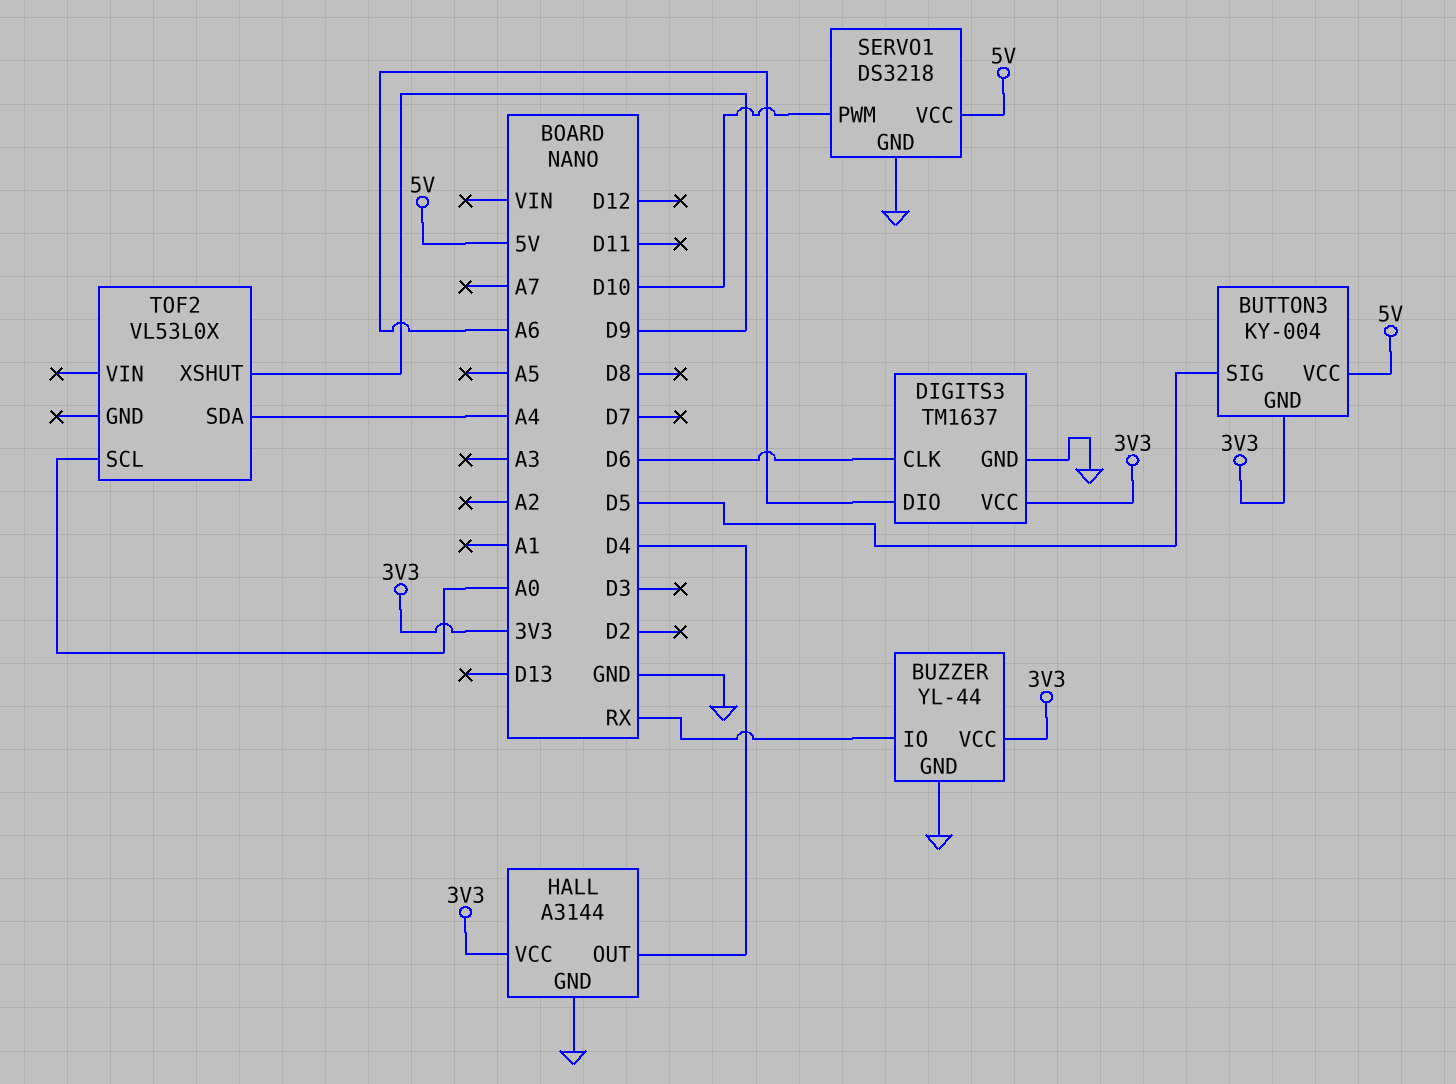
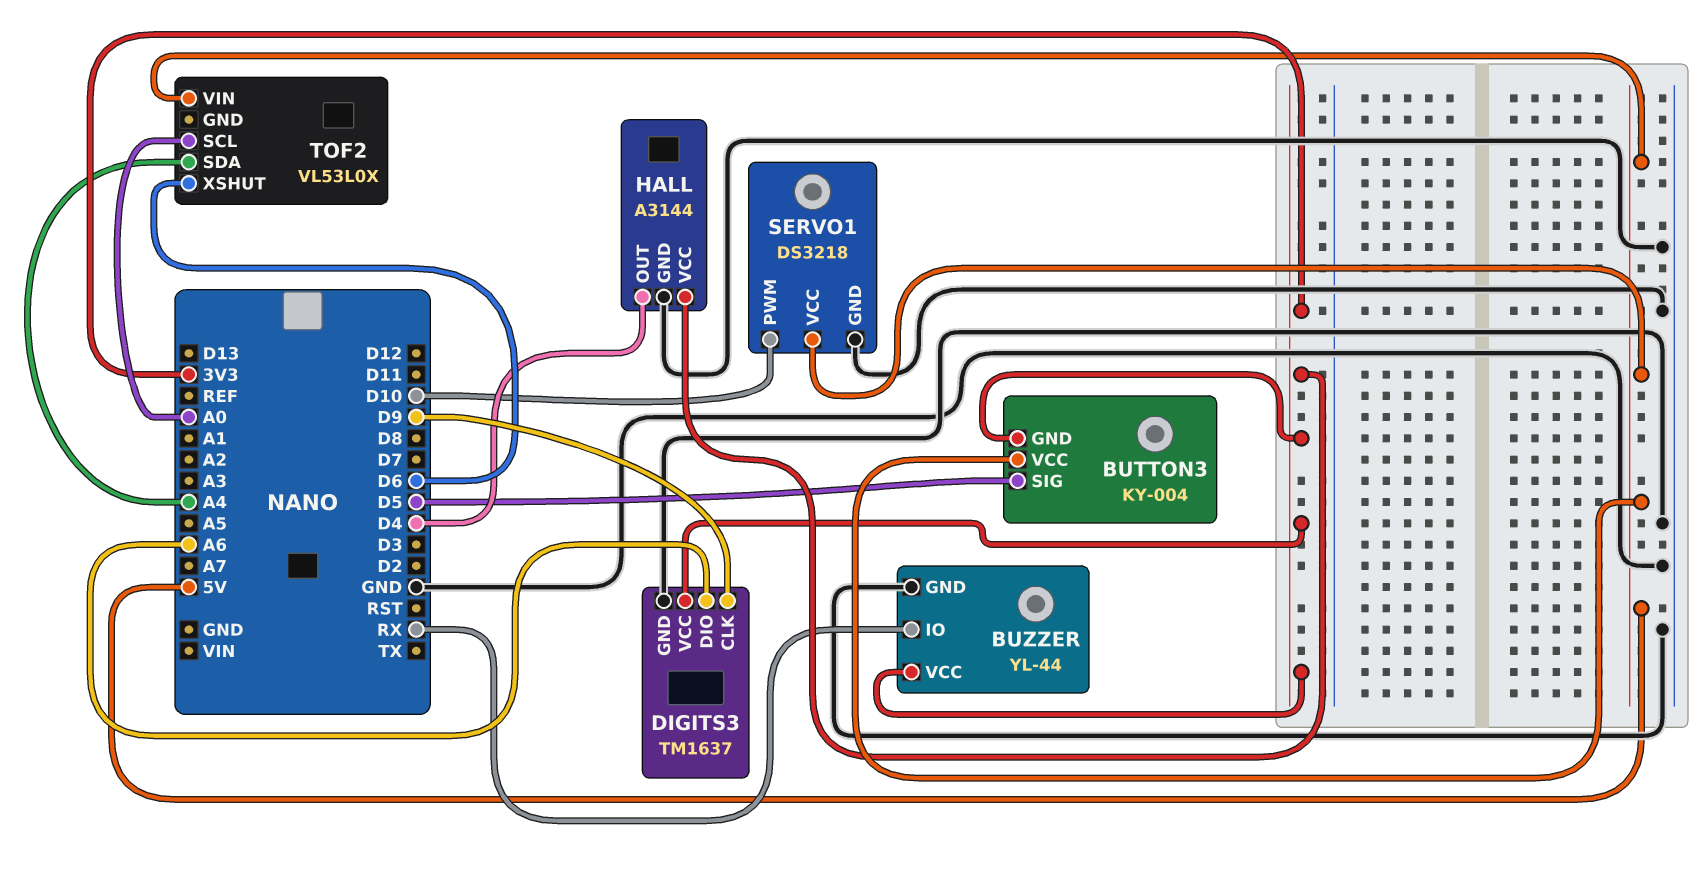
DIGITS3 pin CLK: D6 -> D9
TOF2 pin VIN: none -> 5V
TOF2 pin XSHUT: D9 -> D6

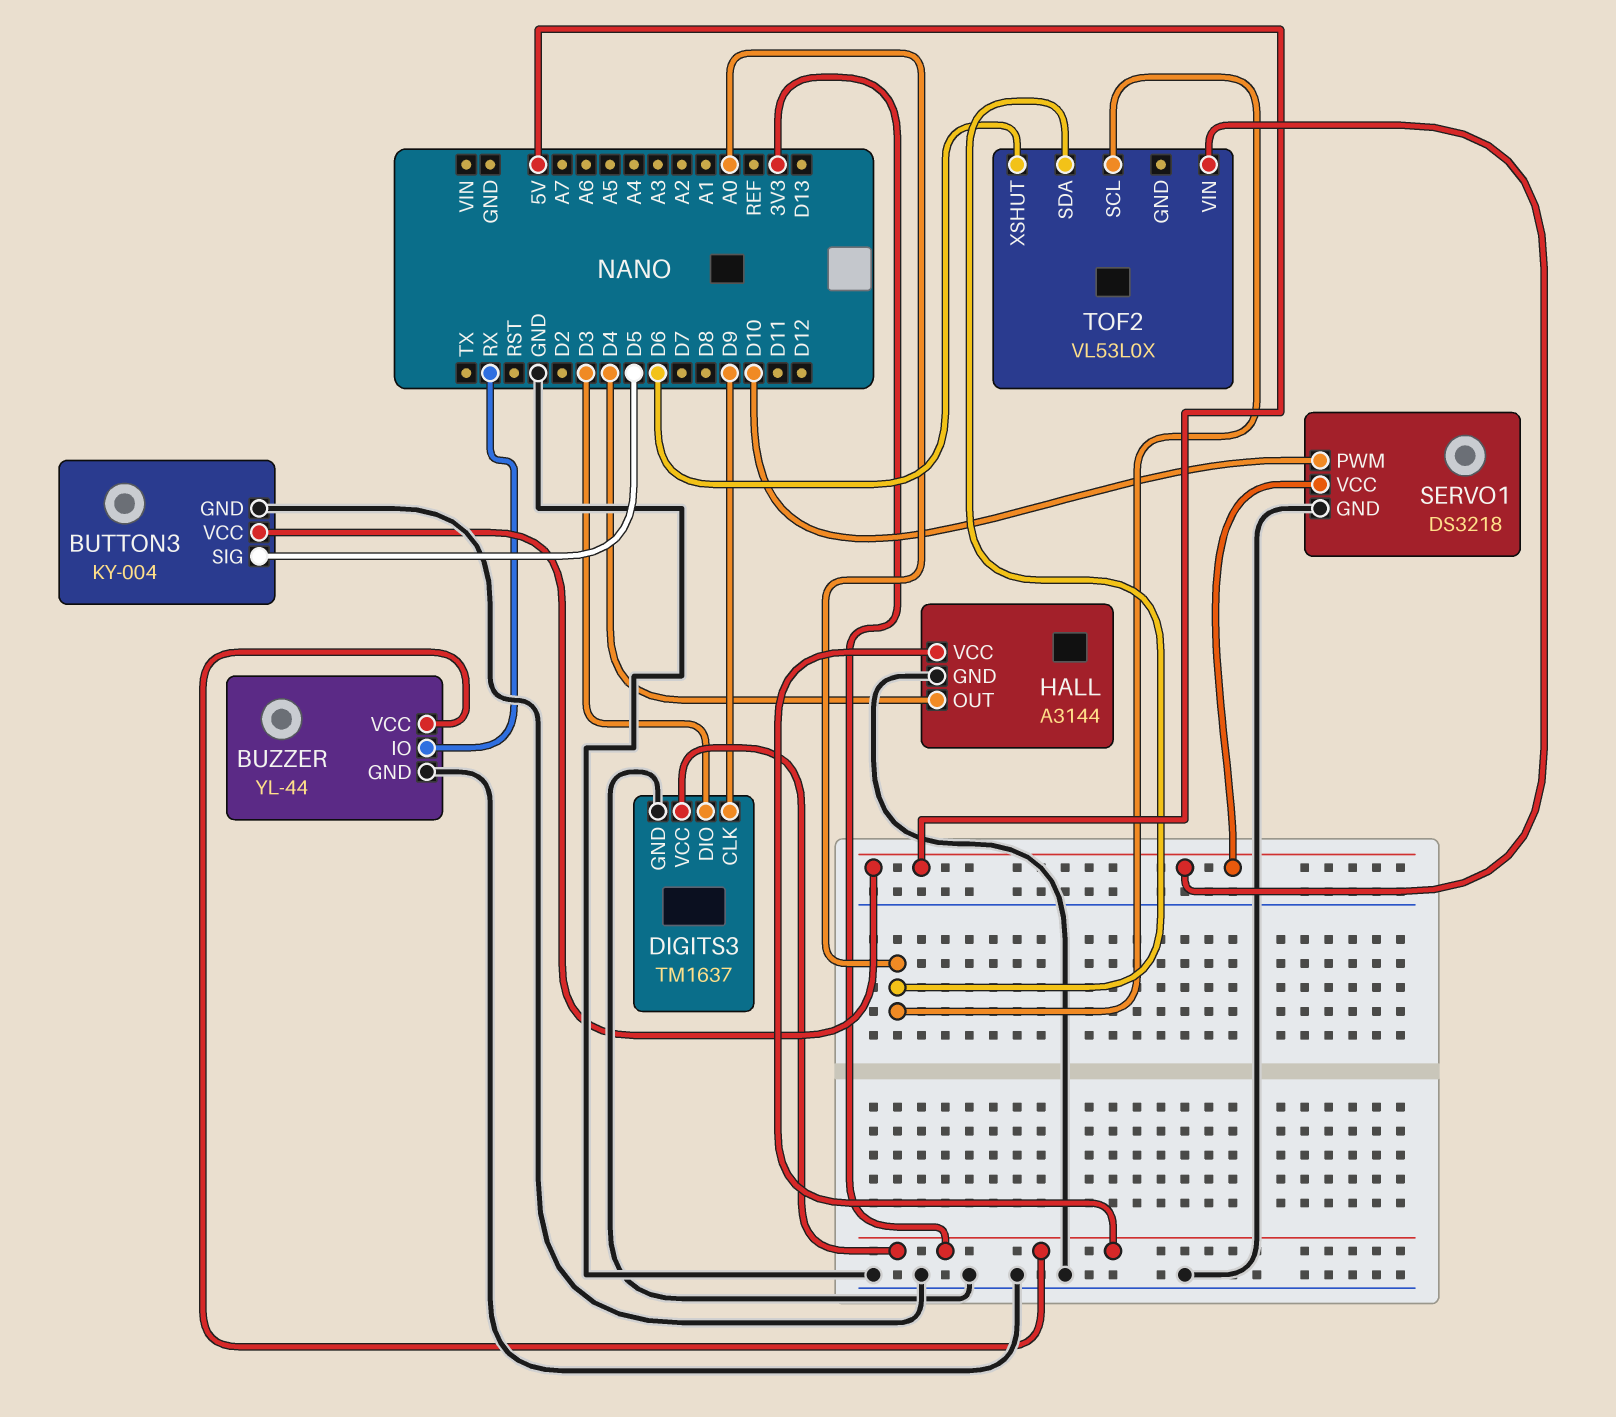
BUTTON3 pin GND: 3V3 -> GND
DIGITS3 pin DIO: A6 -> D3
TOF2 pin SDA: A4 -> A0

